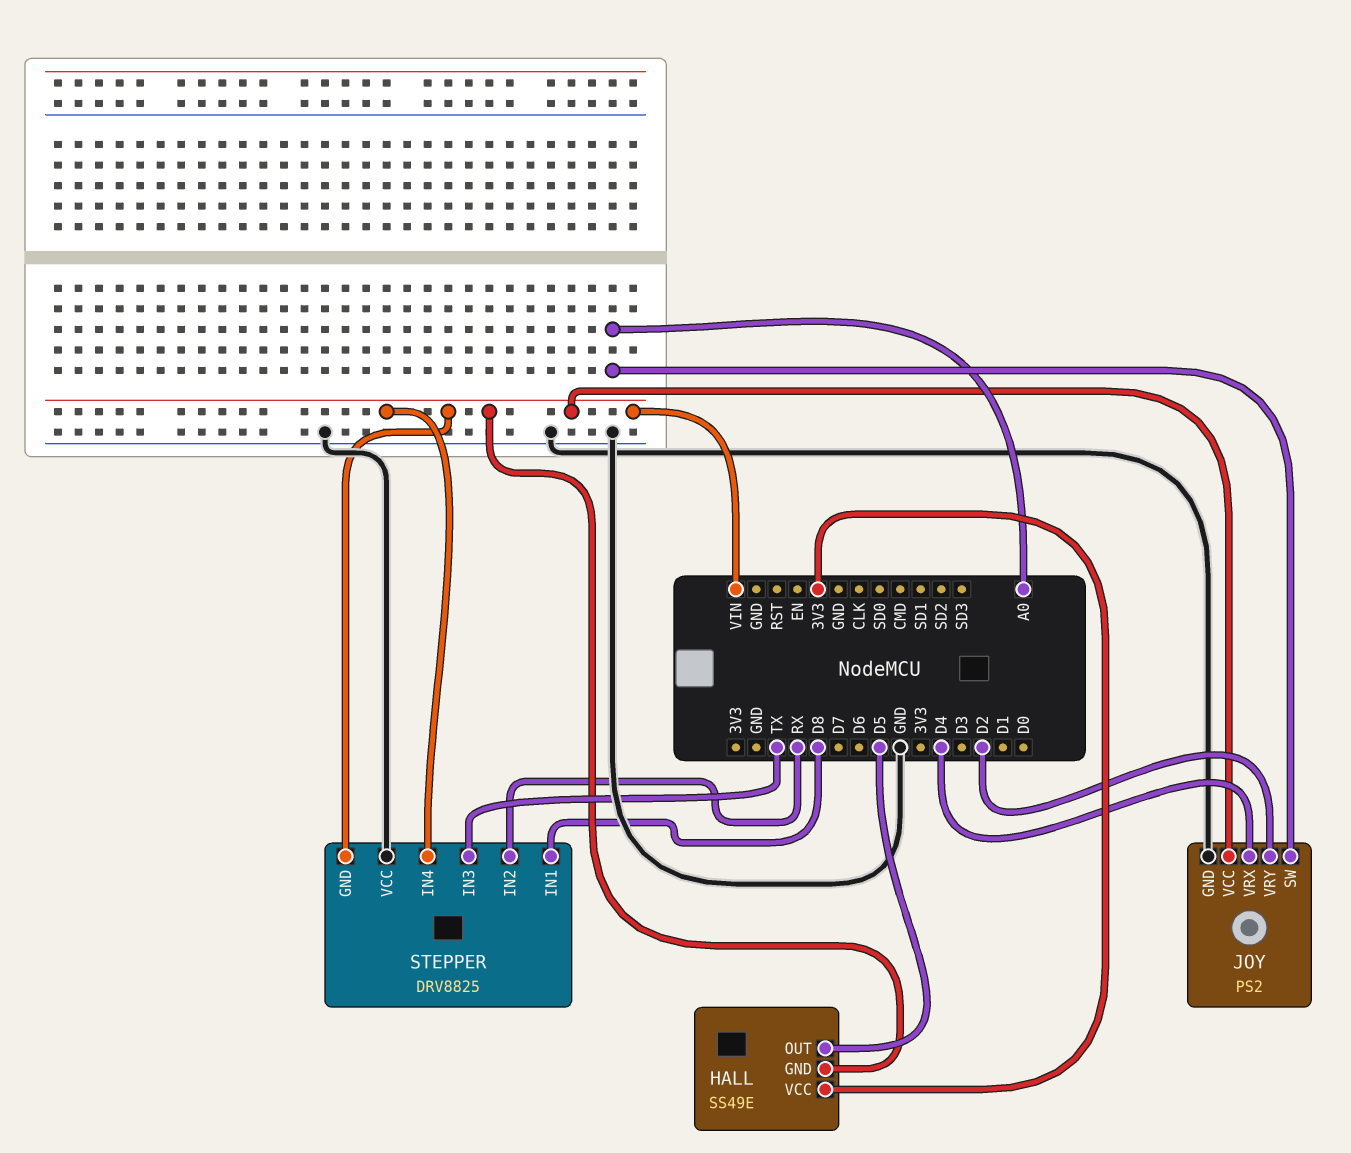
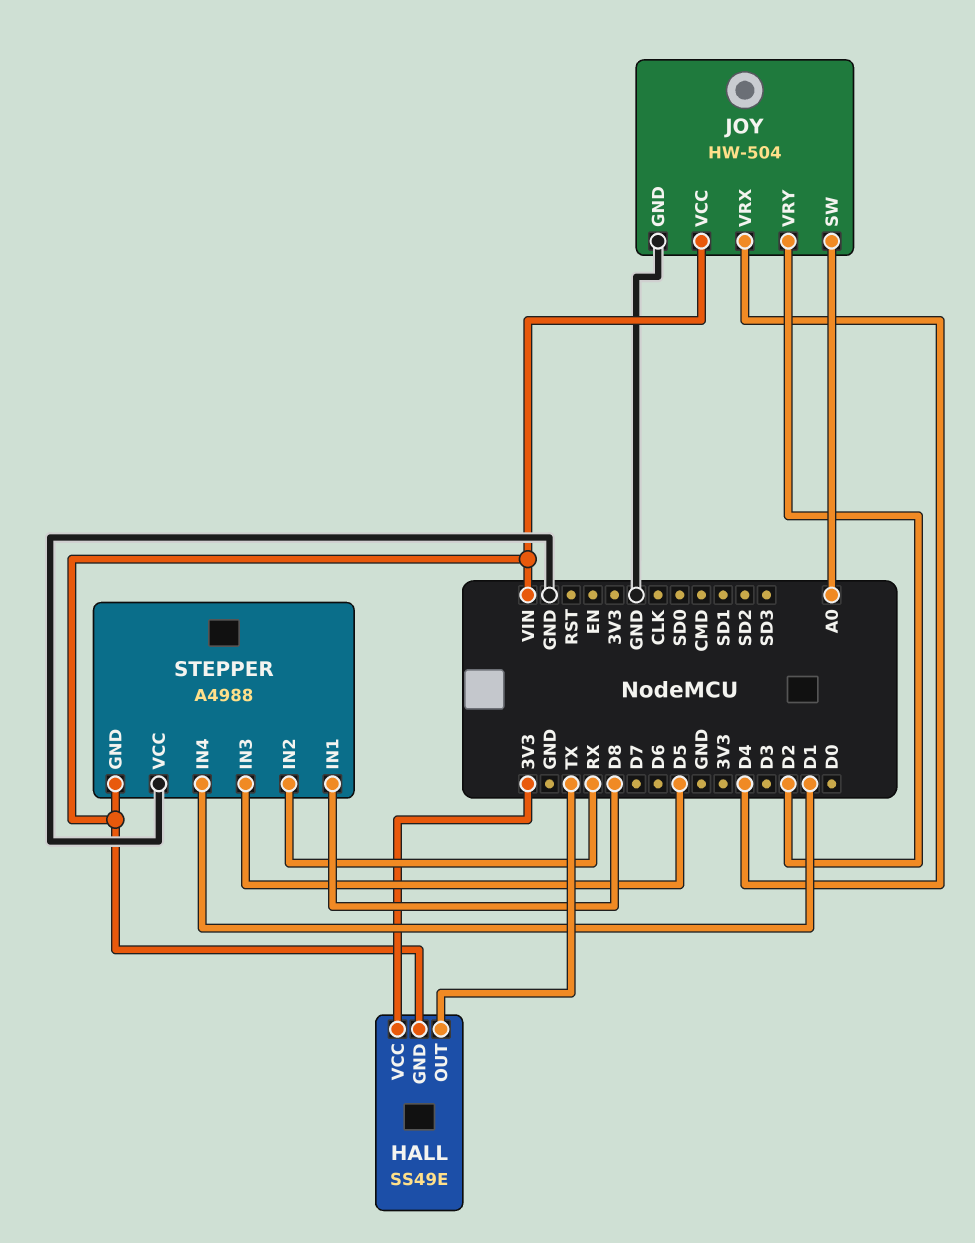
HALL pin OUT: D5 -> TX
JOY: PS2 -> HW-504
STEPPER: DRV8825 -> A4988
STEPPER pin IN3: TX -> D5
STEPPER pin IN4: VIN -> D1

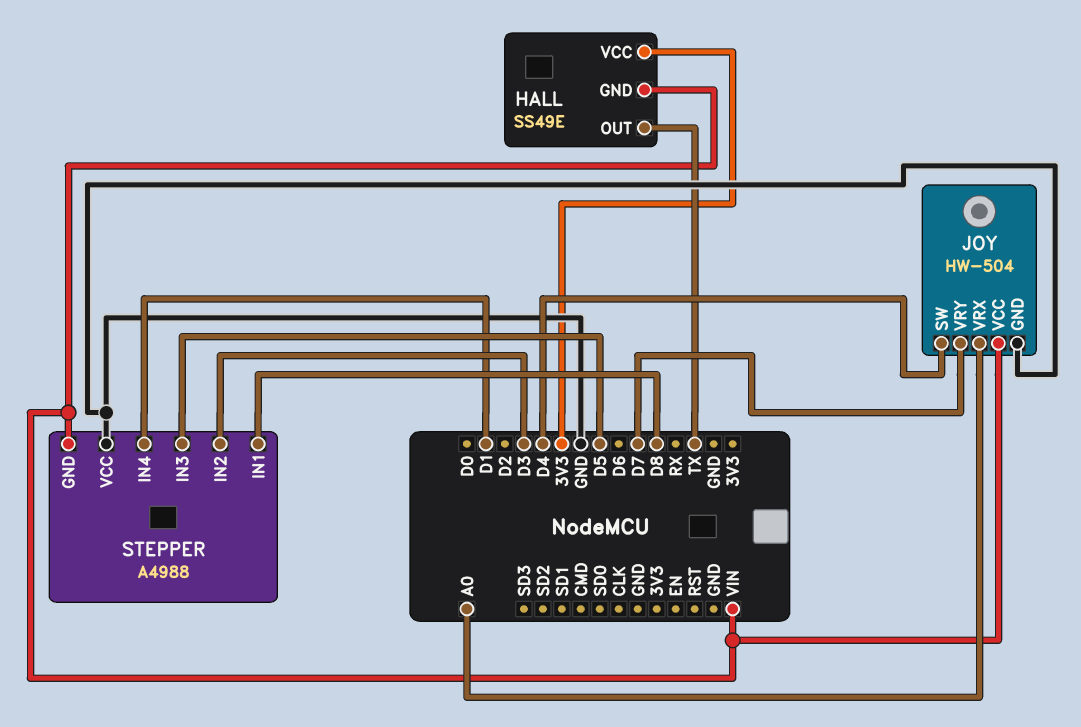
JOY pin SW: A0 -> D4
JOY pin VRX: D4 -> A0
JOY pin VRY: D2 -> D7
STEPPER pin IN2: RX -> D3

